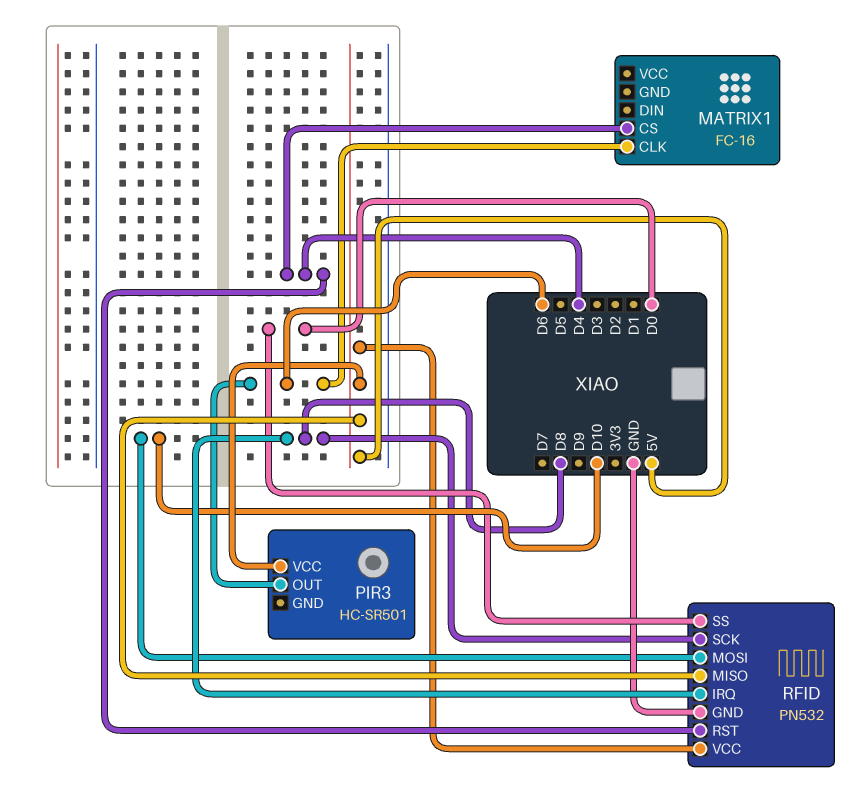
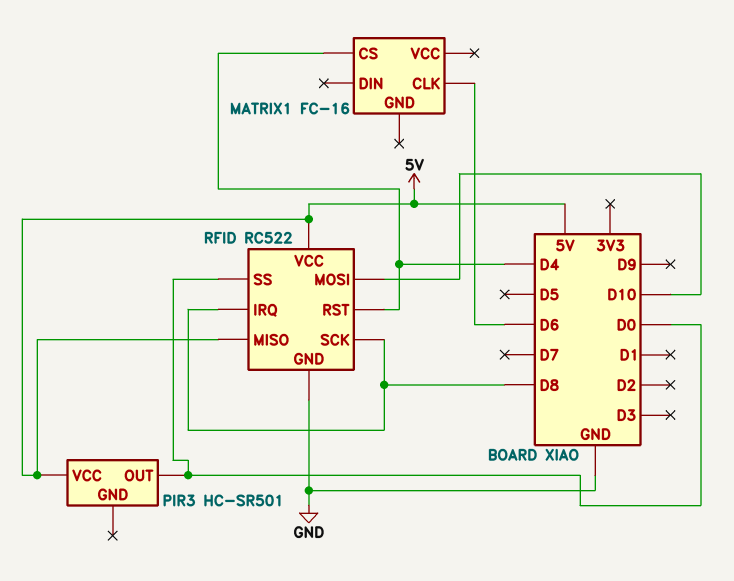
PIR3 pin OUT: D6 -> D0
RFID: PN532 -> RC522

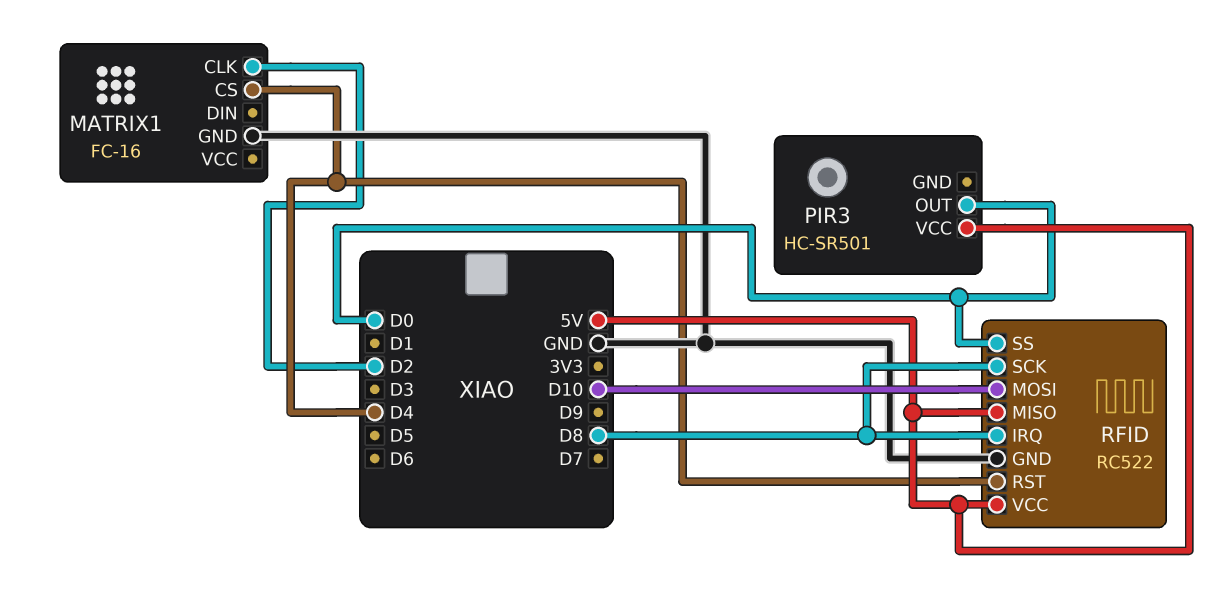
MATRIX1 pin CLK: D6 -> D2
MATRIX1 pin GND: none -> GND

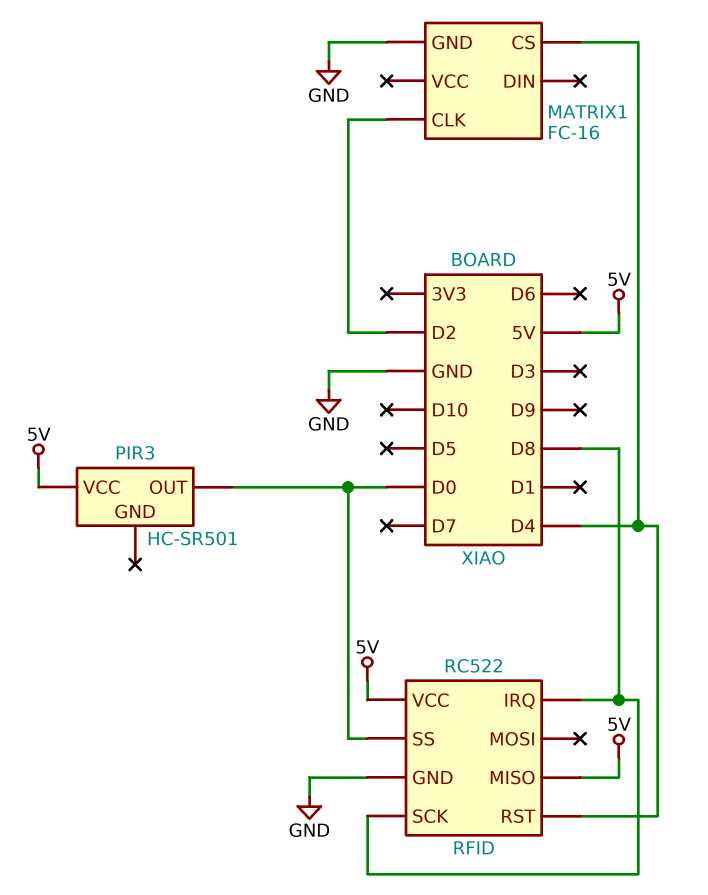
RFID pin MOSI: D10 -> none

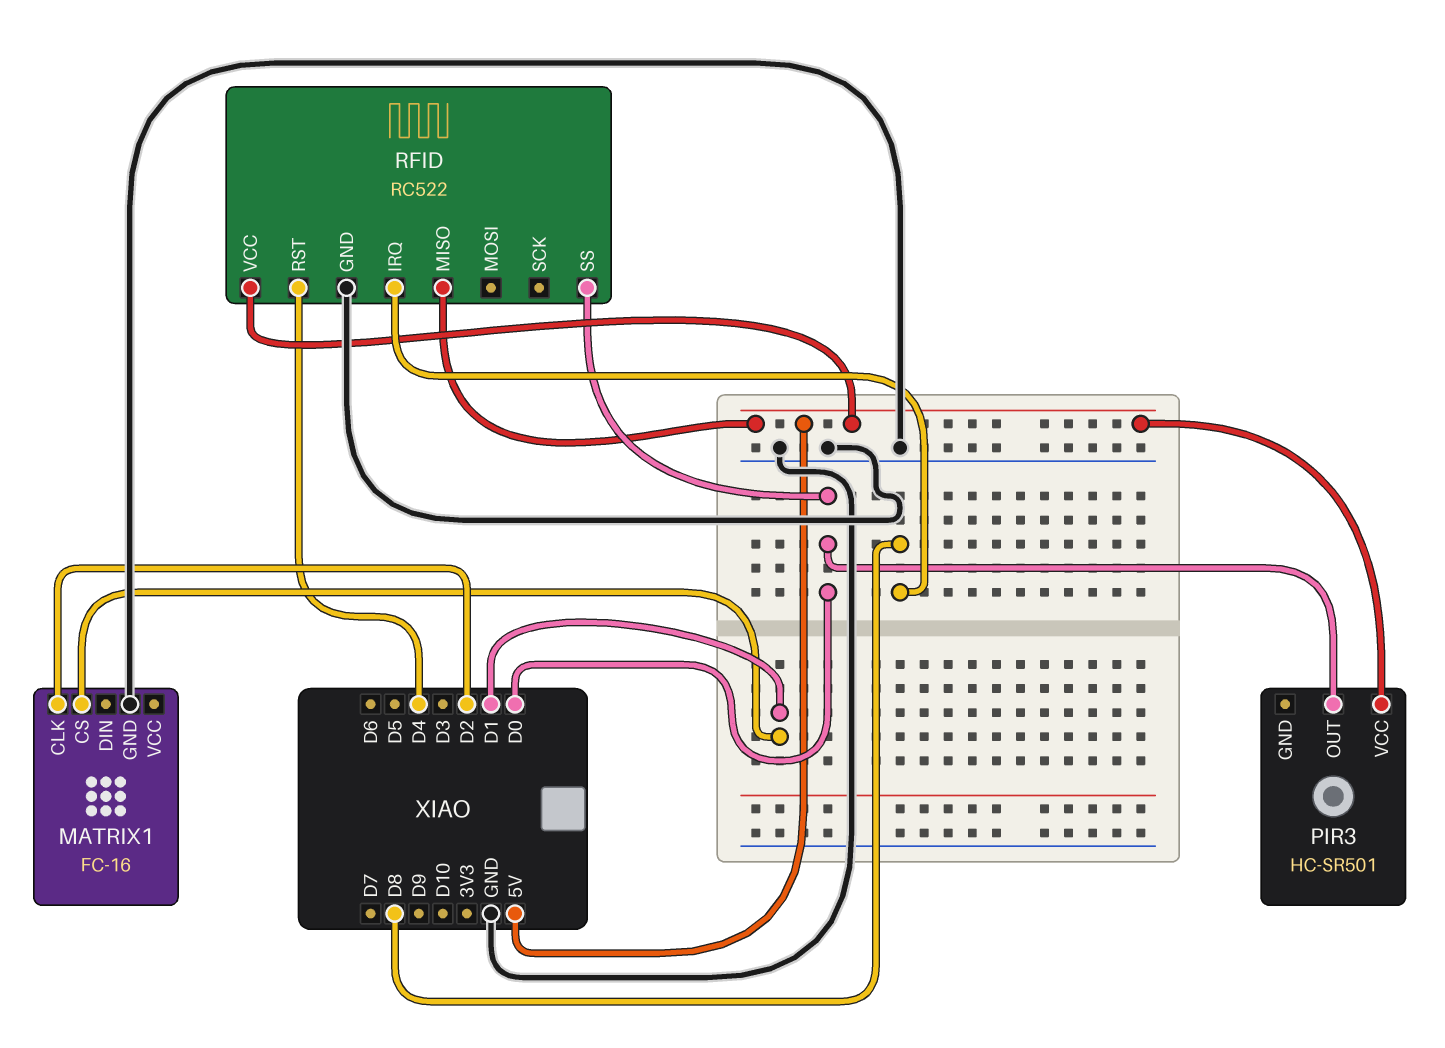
MATRIX1 pin CS: D4 -> D1
RFID pin SCK: D8 -> none

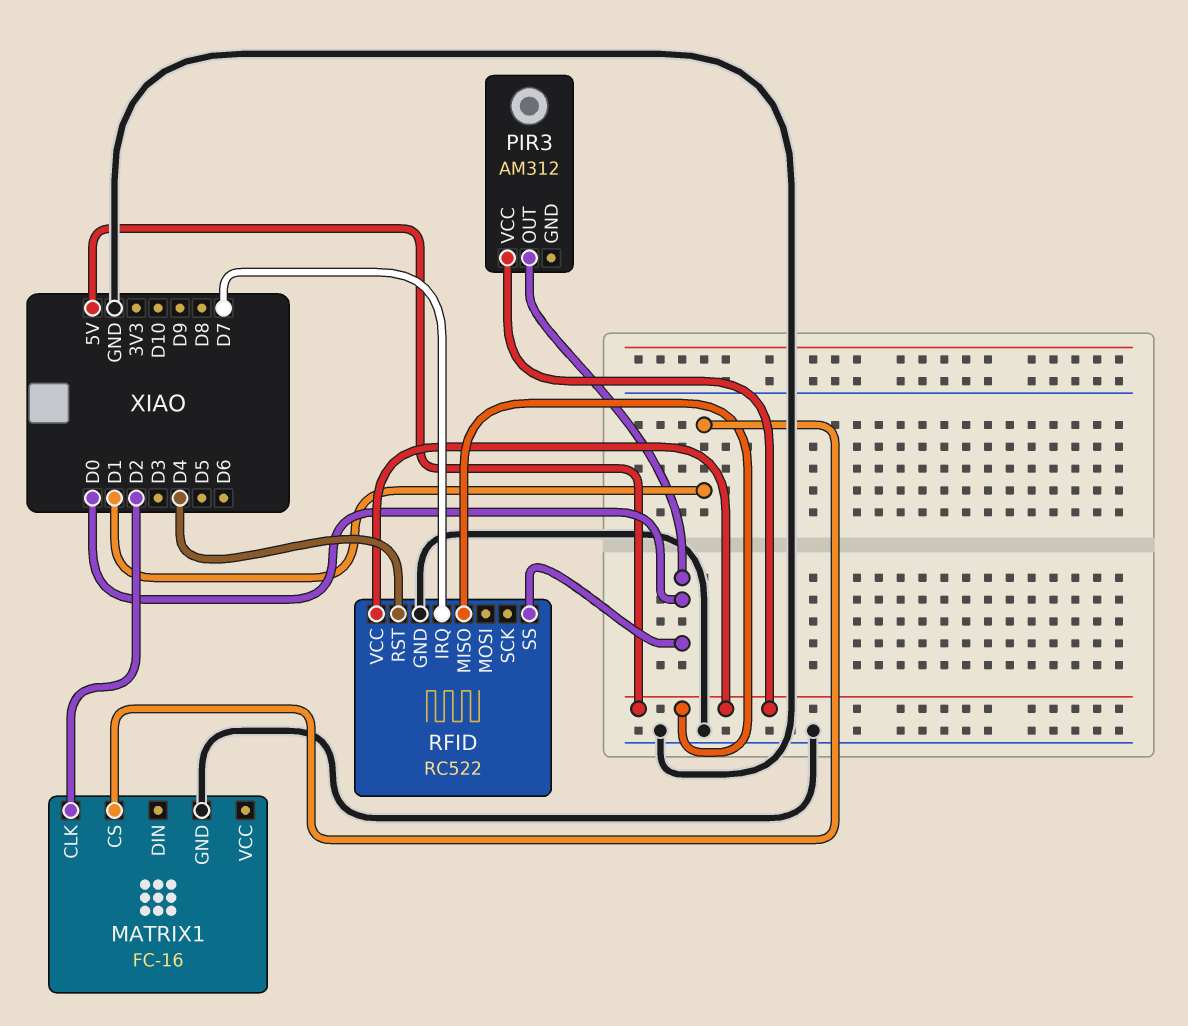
PIR3: HC-SR501 -> AM312
RFID pin IRQ: D8 -> D7

